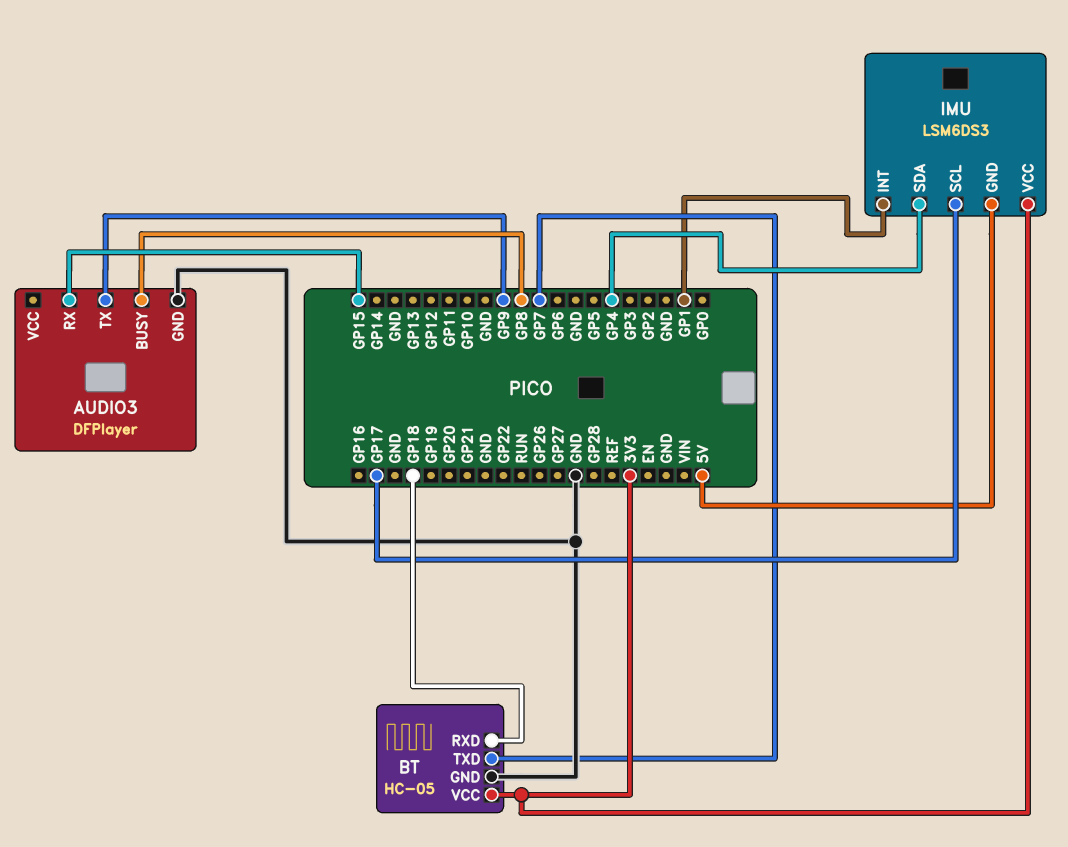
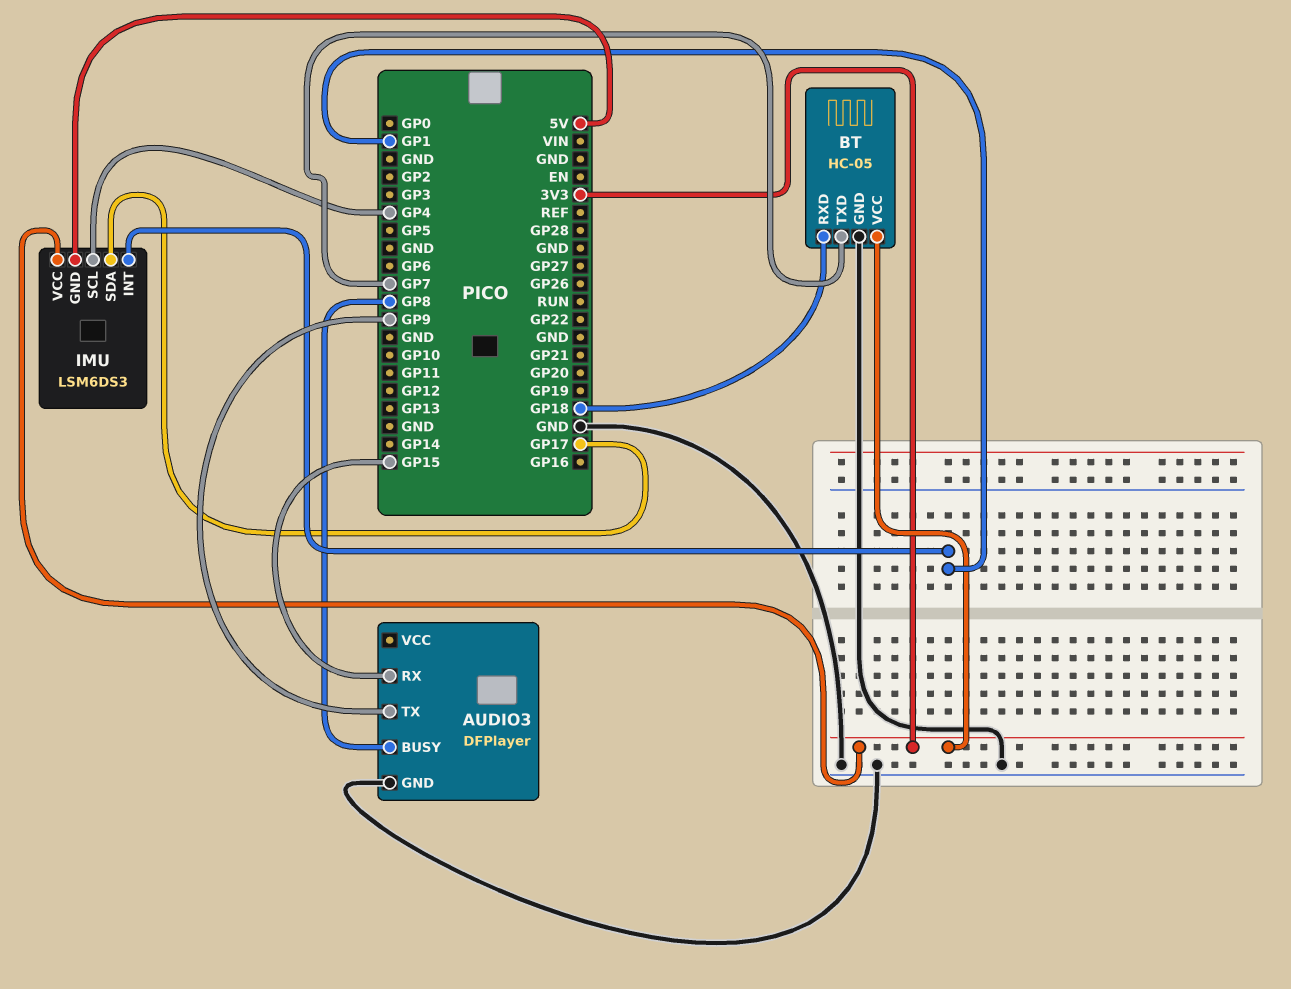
IMU pin SCL: GP17 -> GP4
IMU pin SDA: GP4 -> GP17

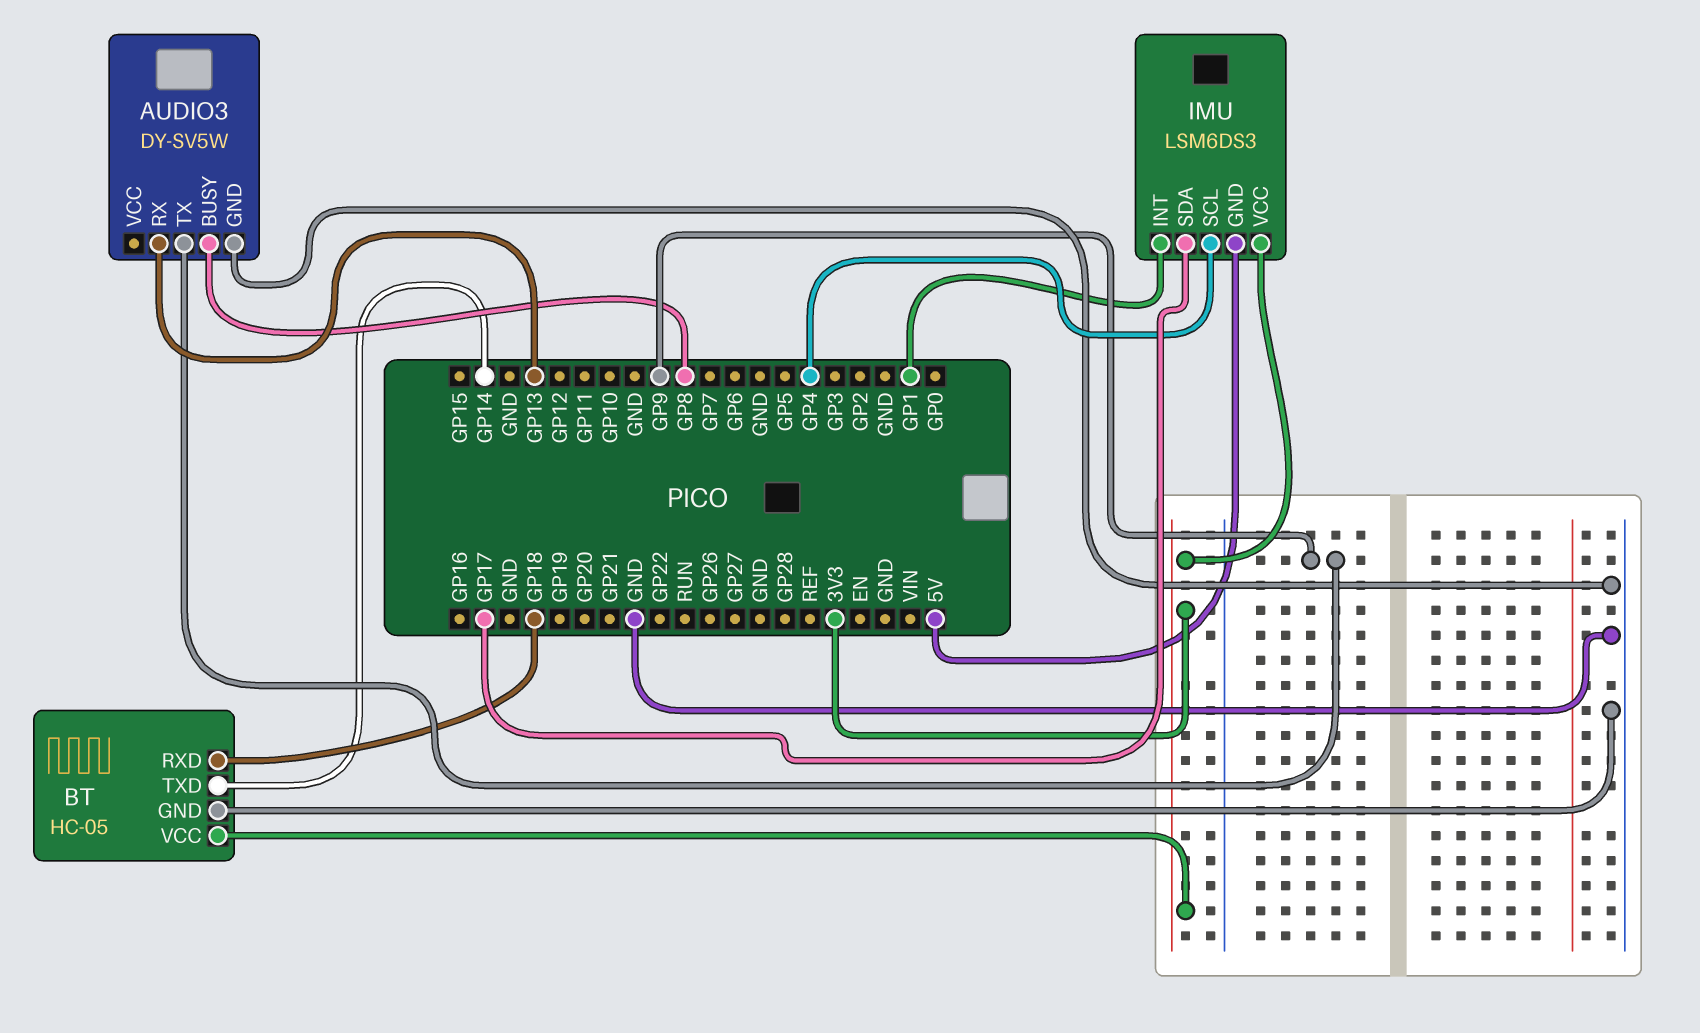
AUDIO3: DFPlayer -> DY-SV5W
AUDIO3 pin RX: GP15 -> GP13
BT pin TXD: GP7 -> GP14

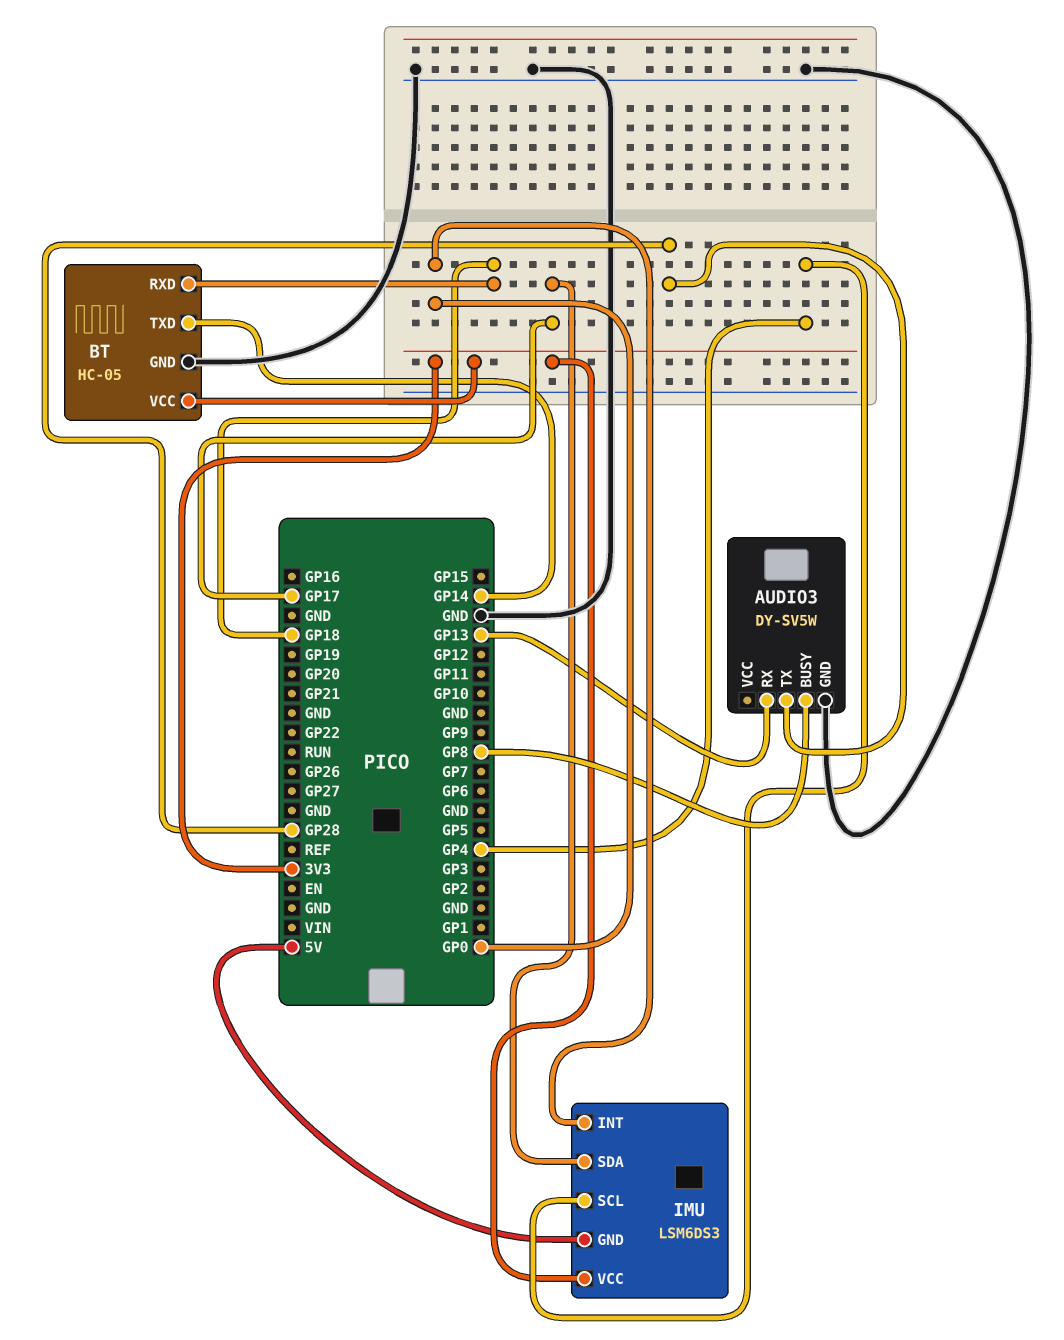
AUDIO3 pin TX: GP9 -> GP28
IMU pin INT: GP1 -> GP0

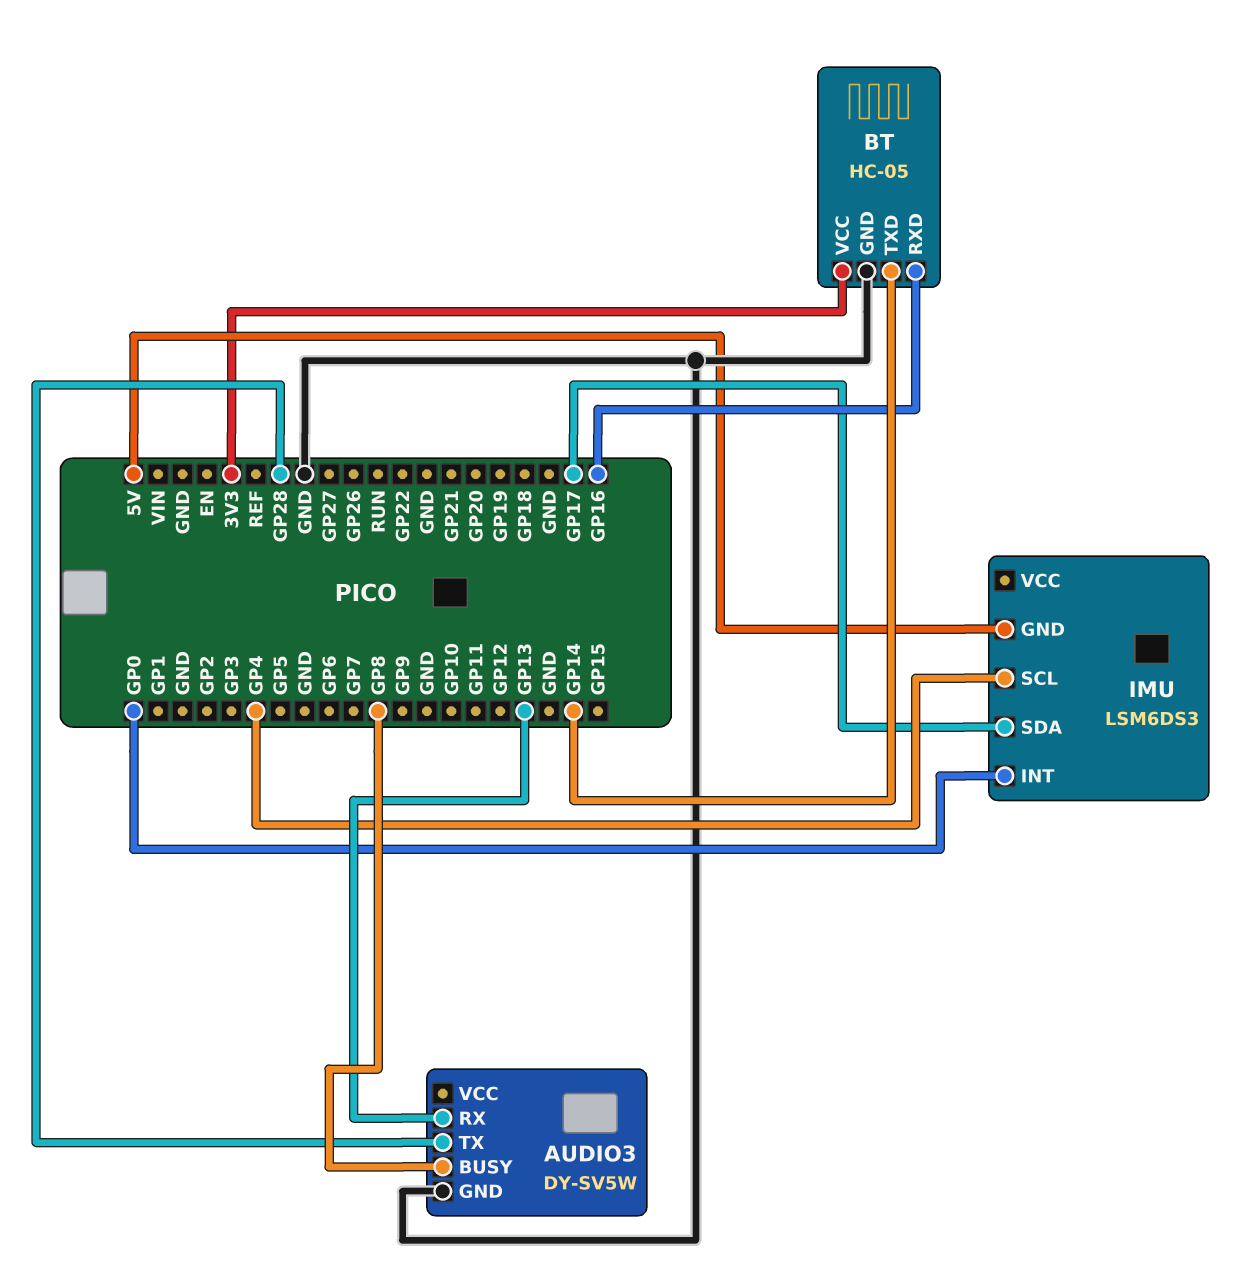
BT pin RXD: GP18 -> GP16
IMU pin VCC: 3V3 -> none

